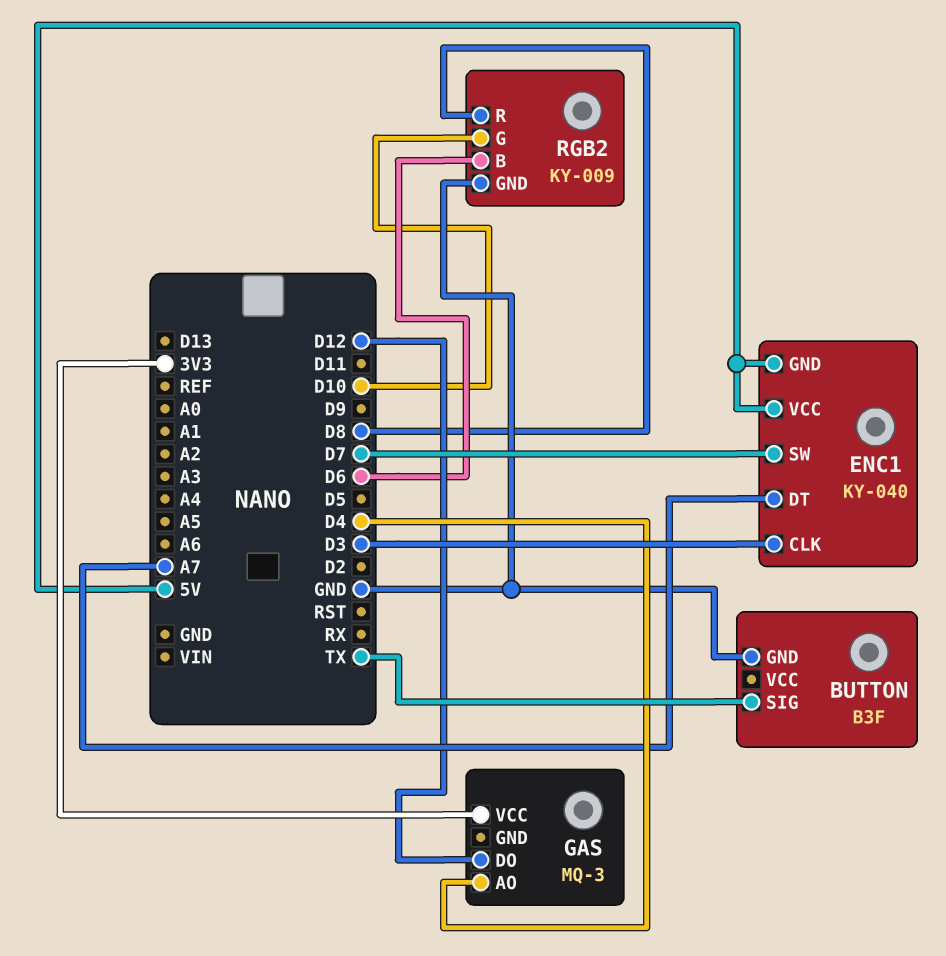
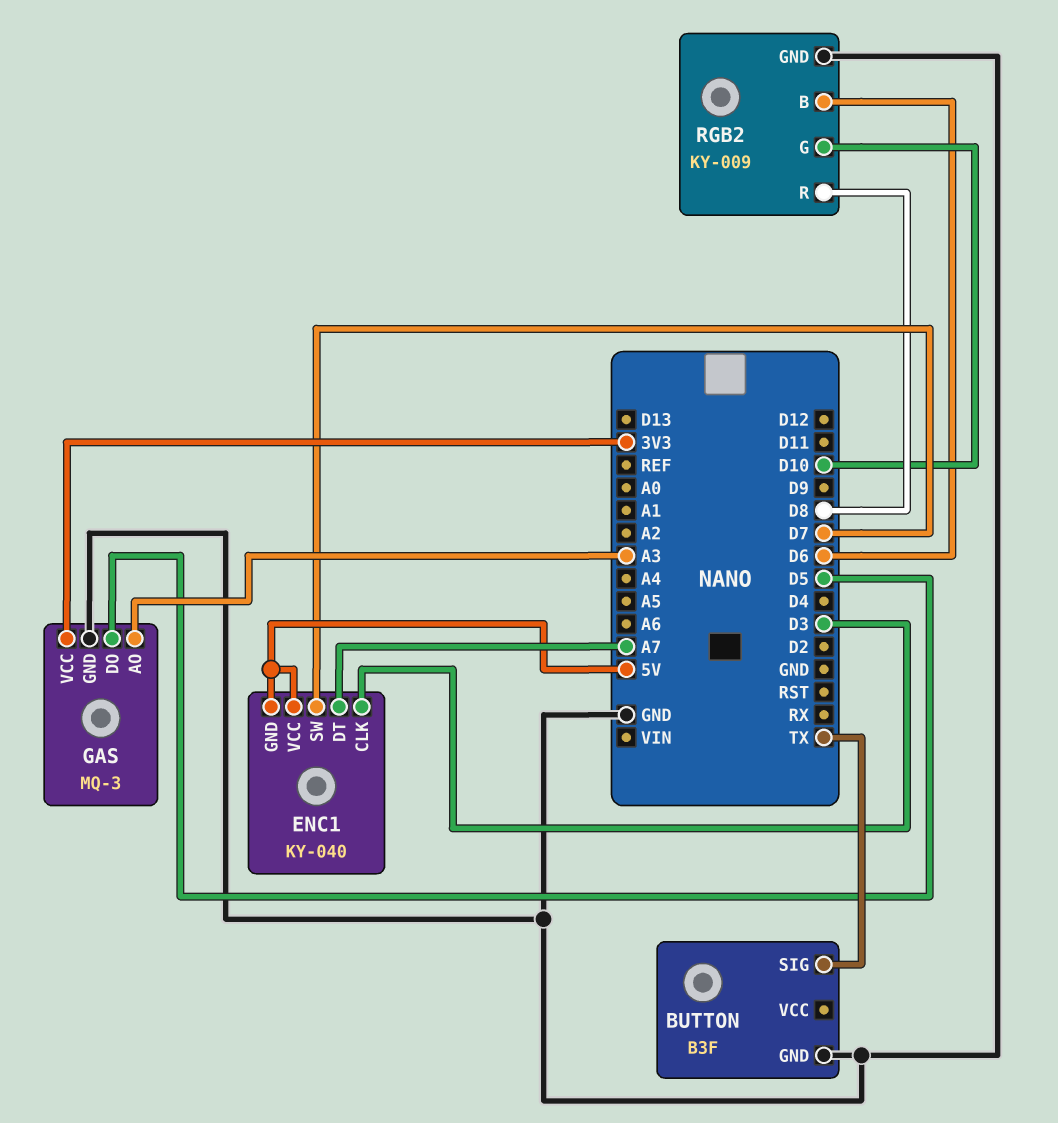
GAS pin AO: D4 -> A3
GAS pin DO: D12 -> D5
GAS pin GND: none -> GND

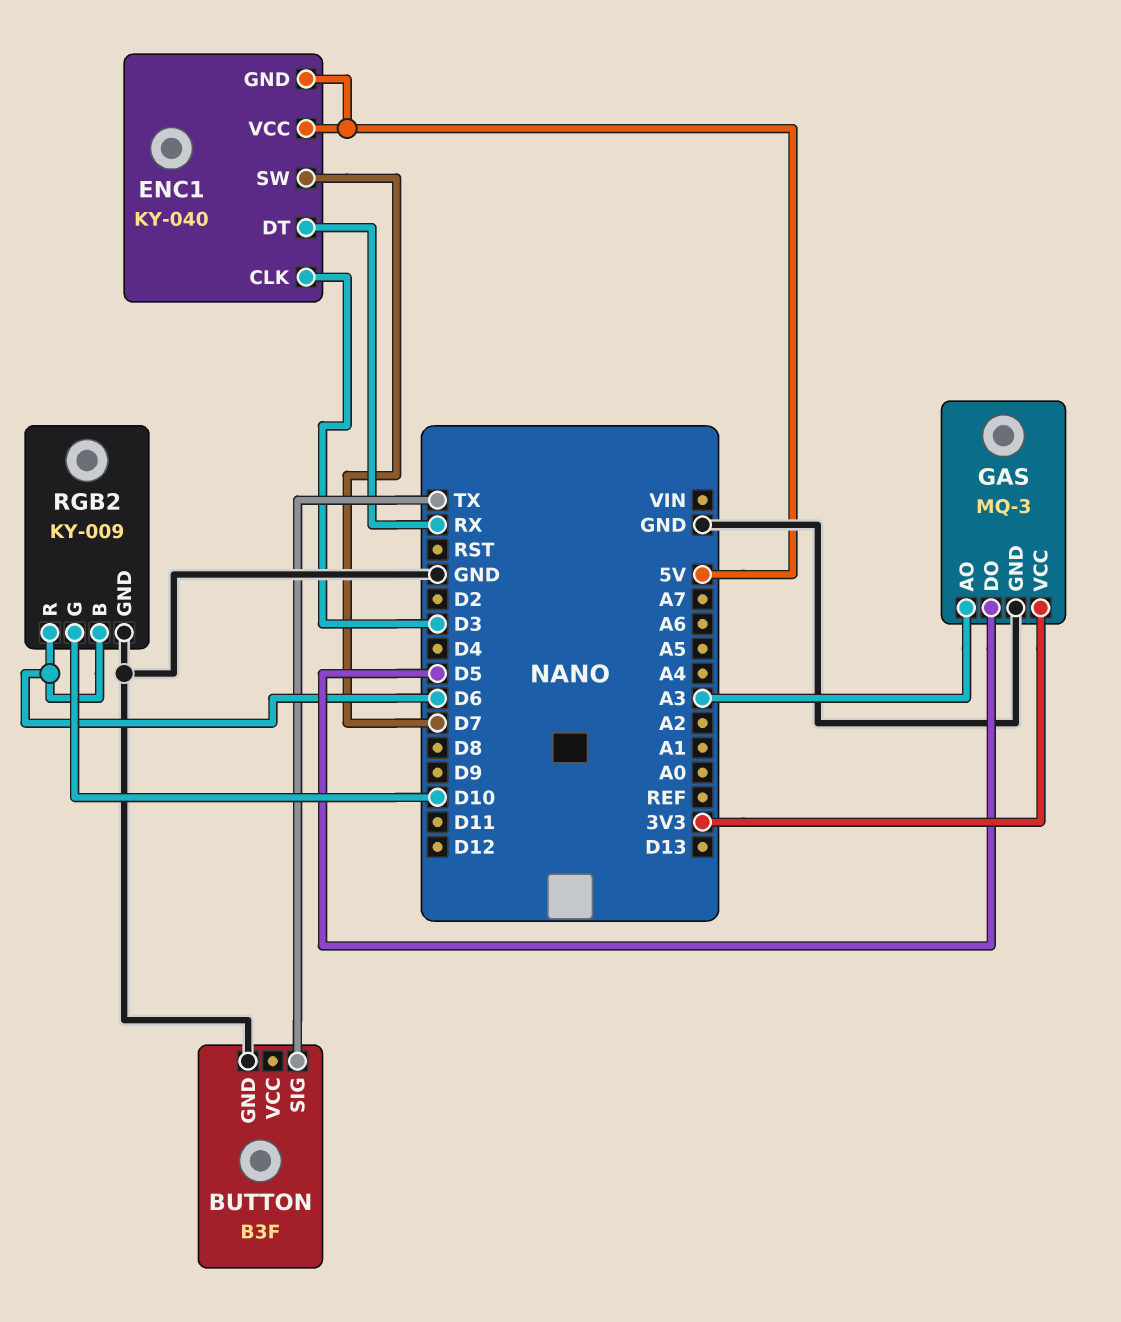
ENC1 pin DT: A7 -> RX
RGB2 pin R: D8 -> D6

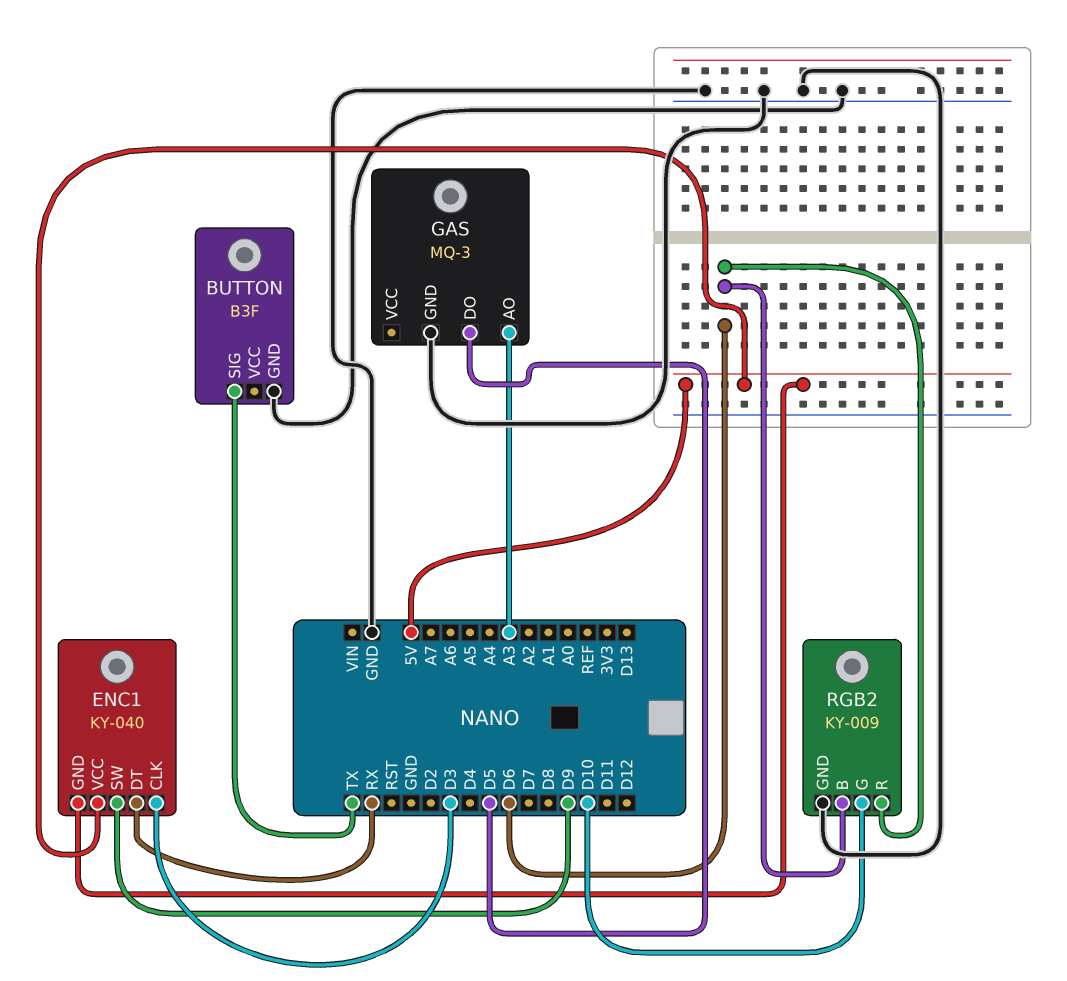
ENC1 pin SW: D7 -> D9
GAS pin VCC: 3V3 -> none

